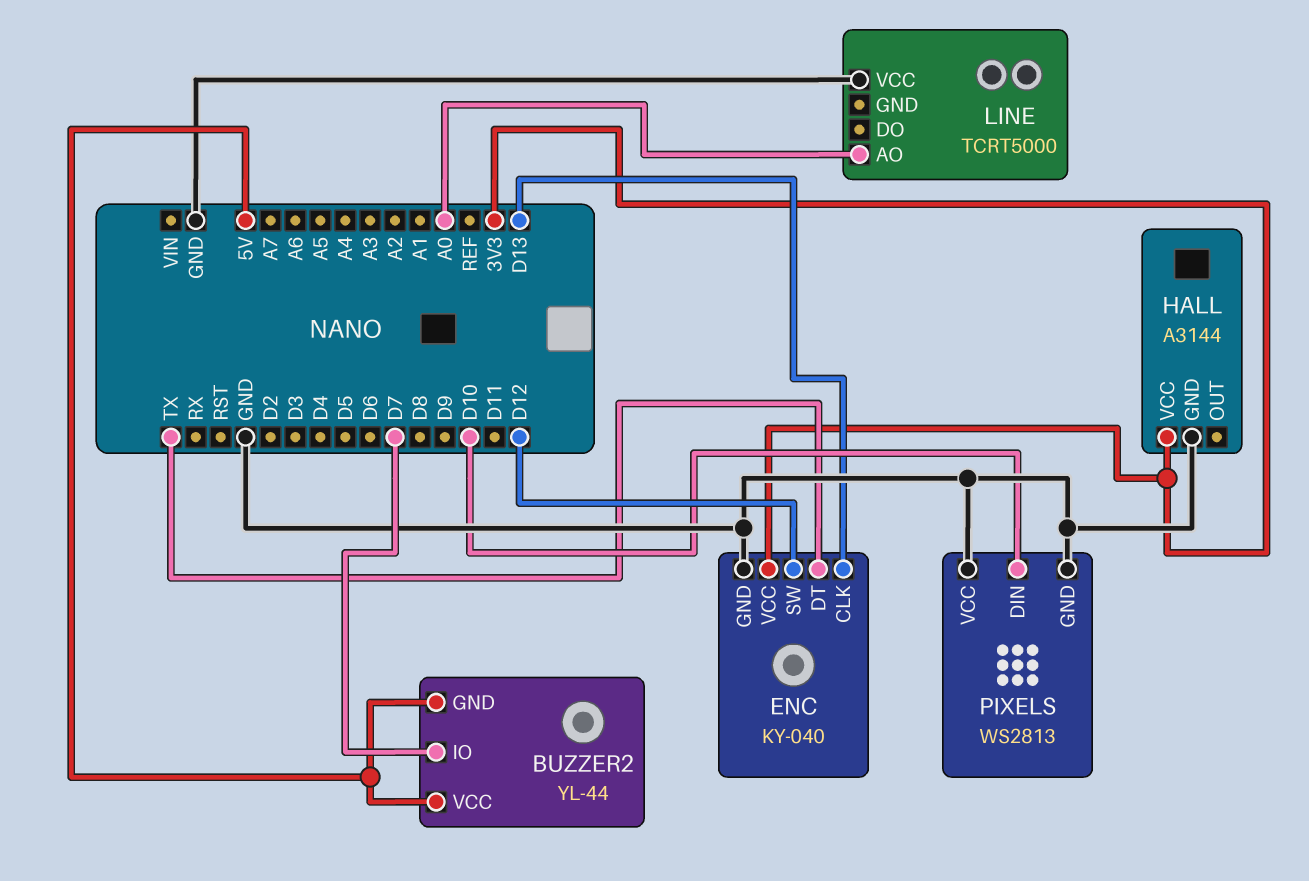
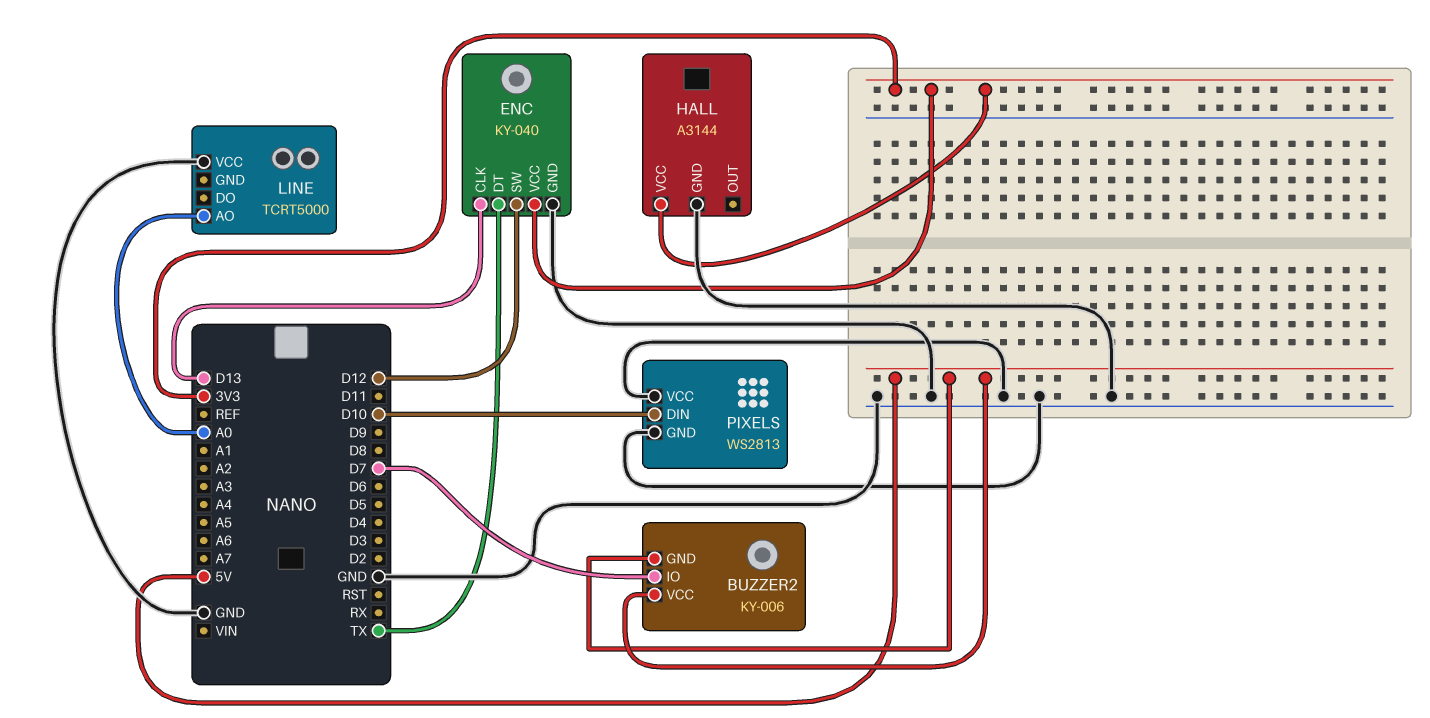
BUZZER2: YL-44 -> KY-006

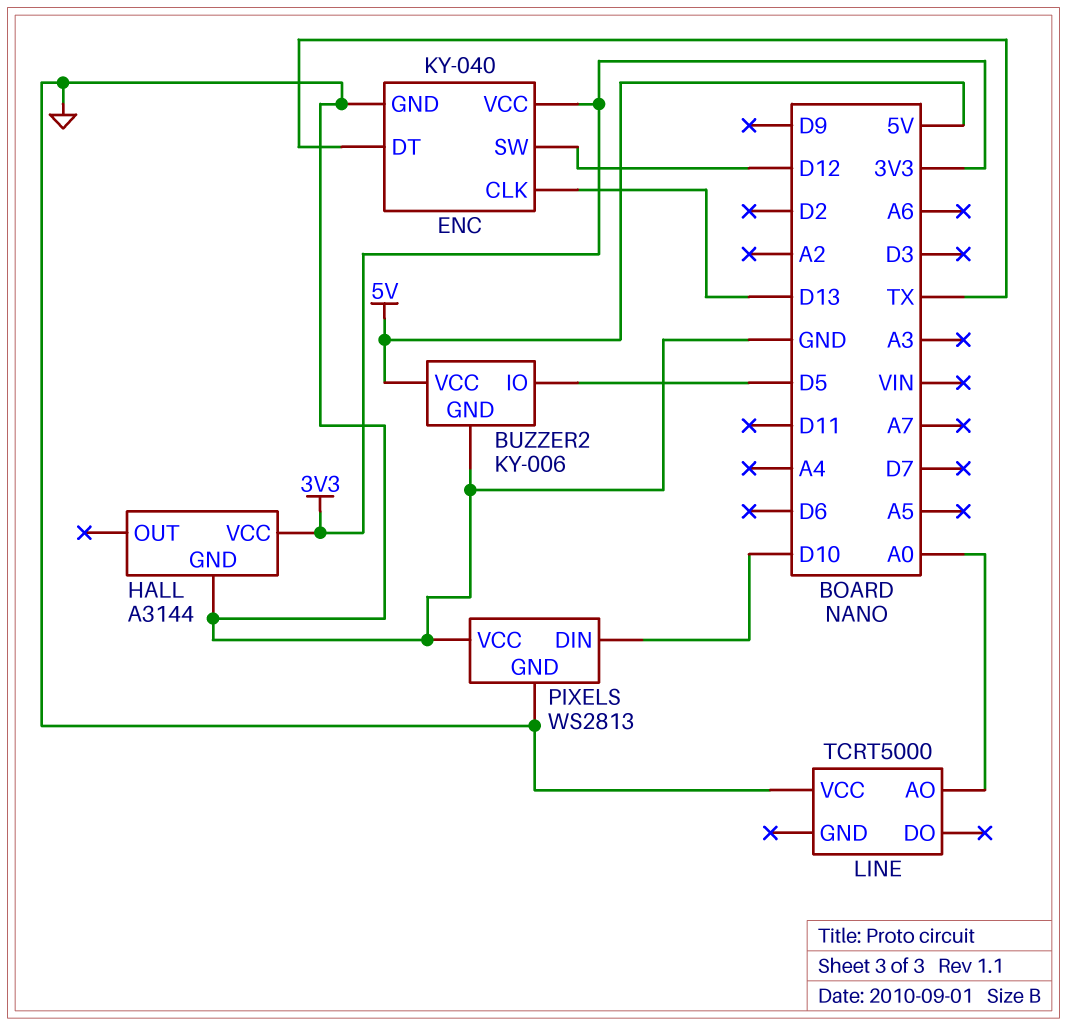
BUZZER2 pin GND: 5V -> GND
BUZZER2 pin IO: D7 -> D5

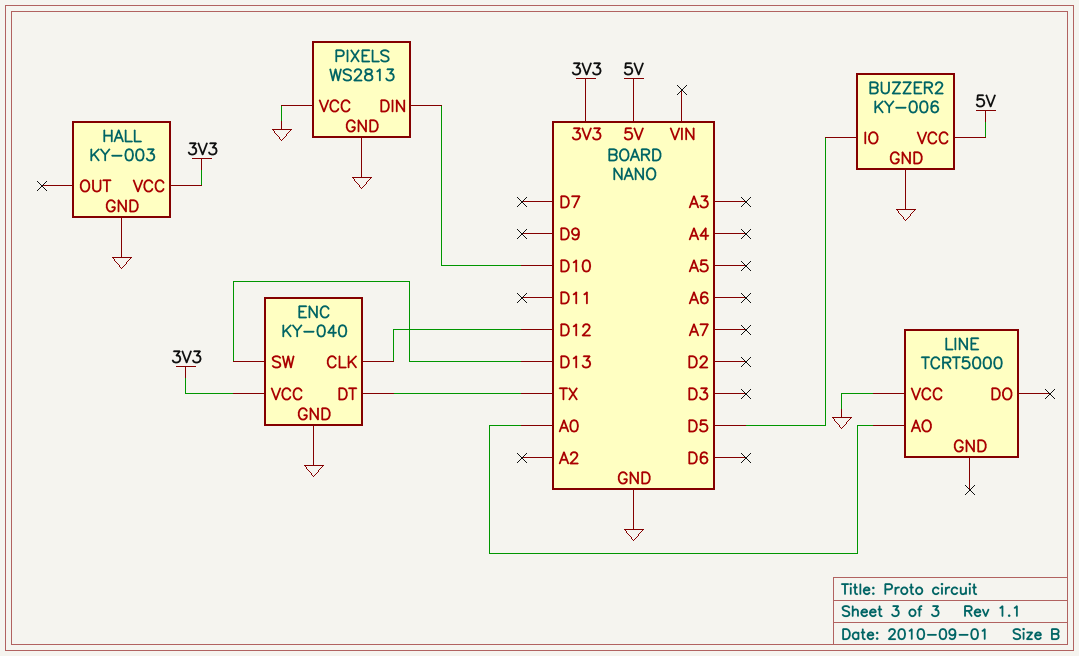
ENC pin CLK: D13 -> D12
ENC pin SW: D12 -> D13
HALL: A3144 -> KY-003

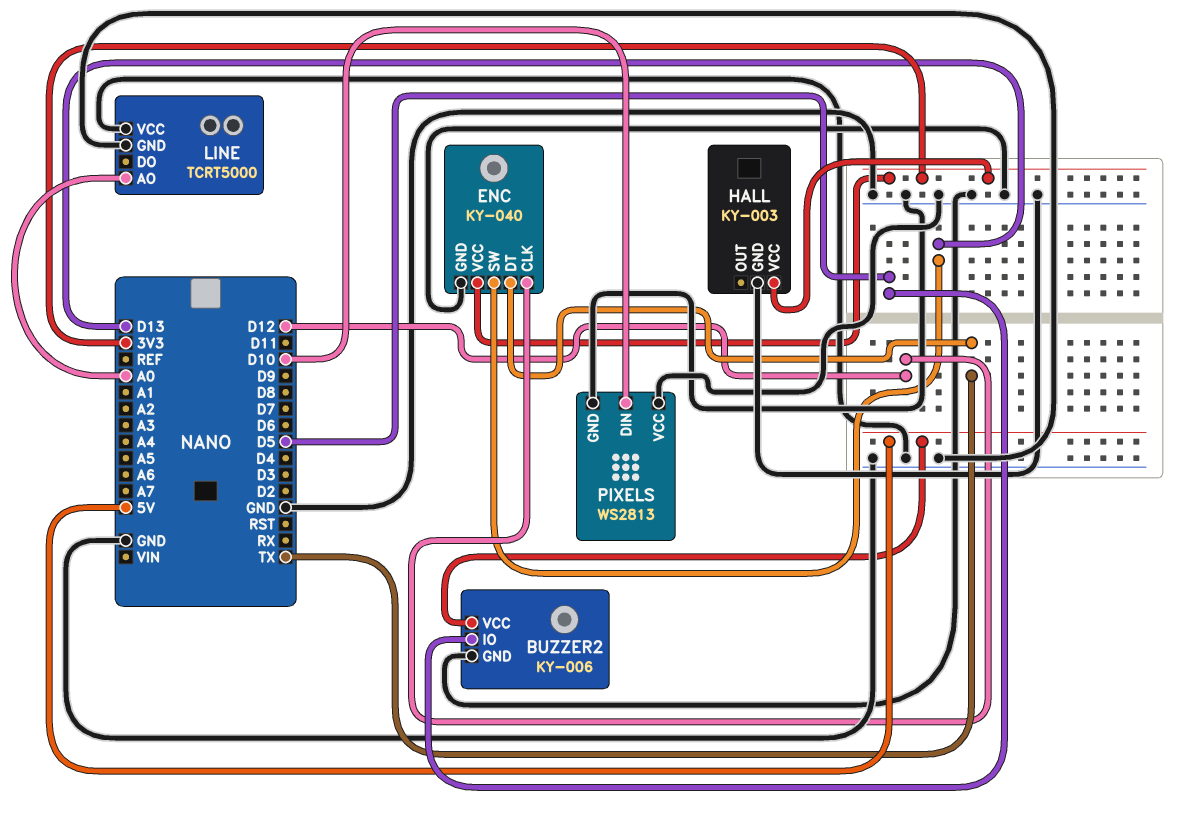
LINE pin GND: none -> GND

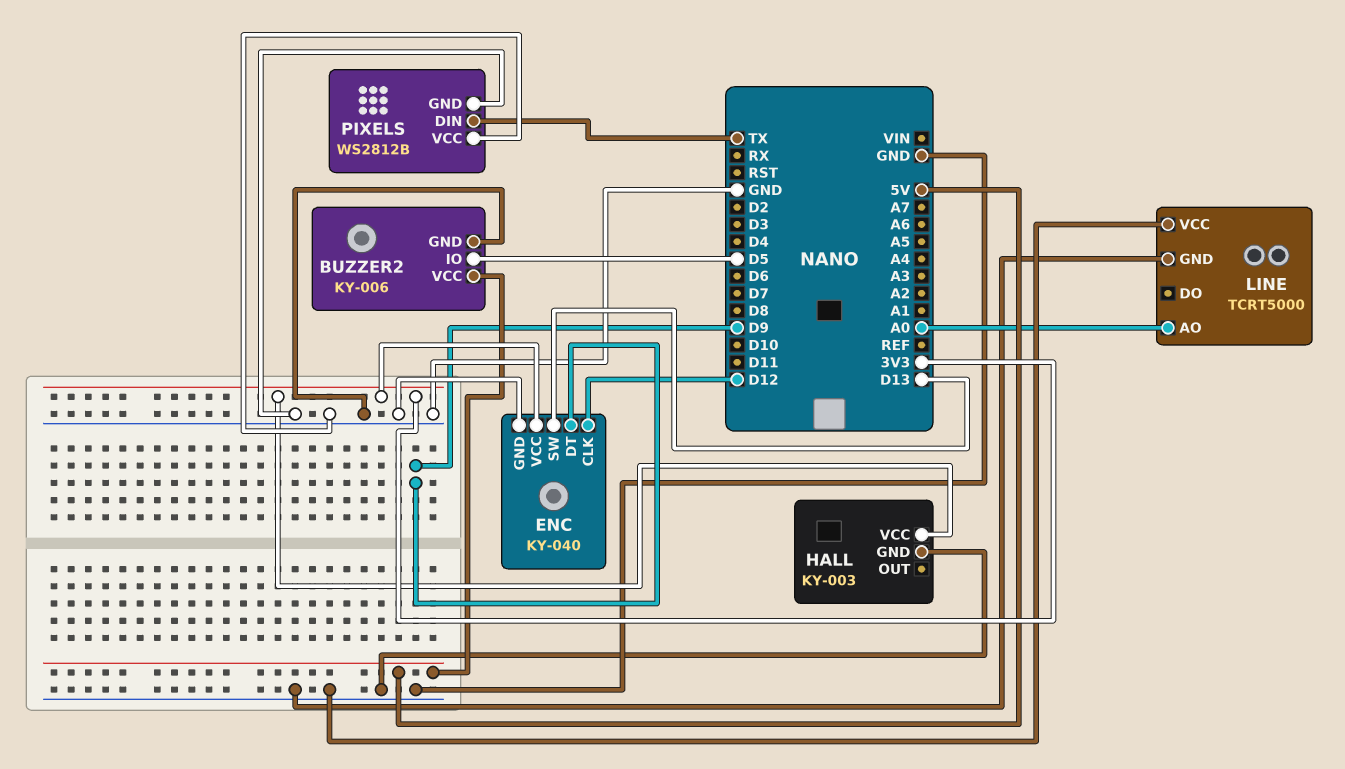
ENC pin DT: TX -> D9
PIXELS: WS2813 -> WS2812B
PIXELS pin DIN: D10 -> TX

